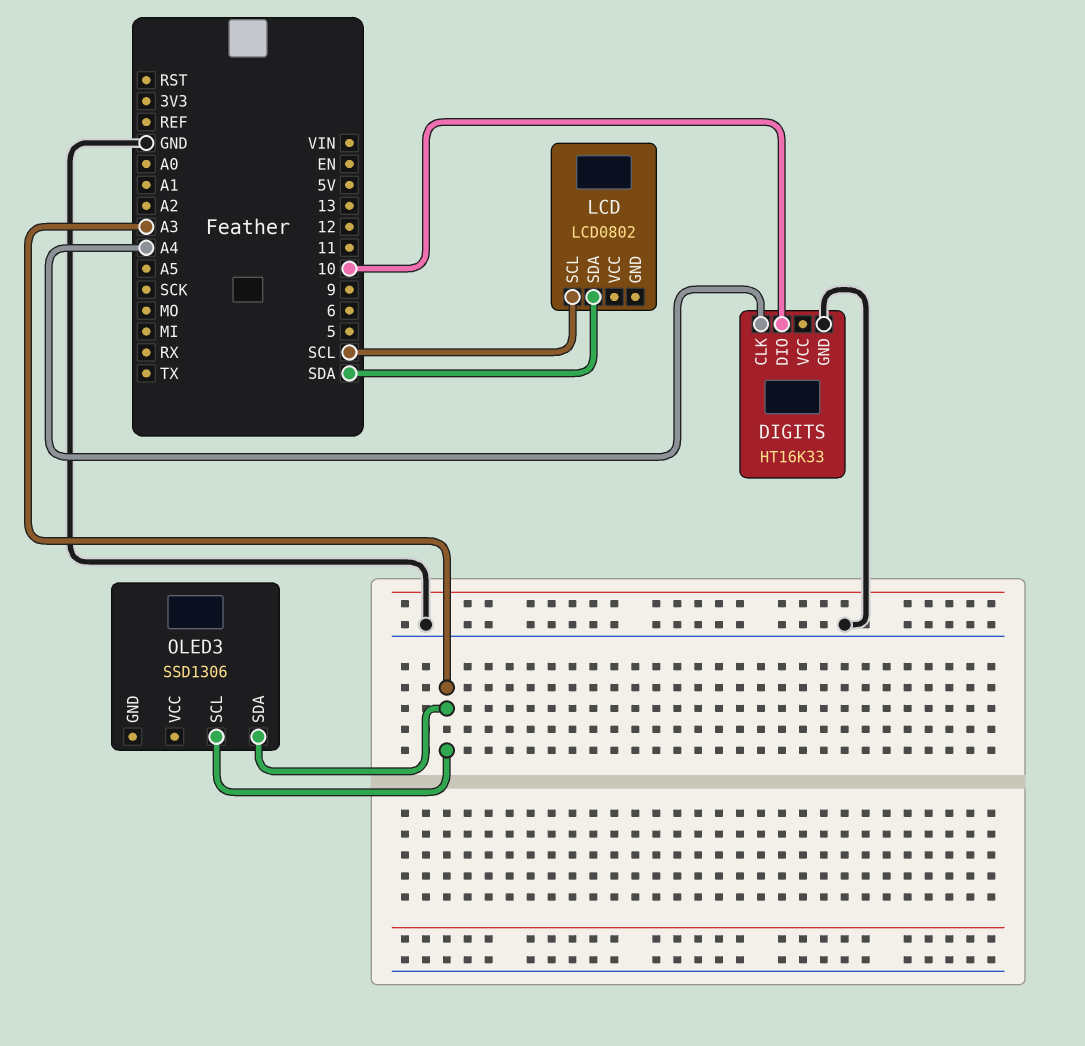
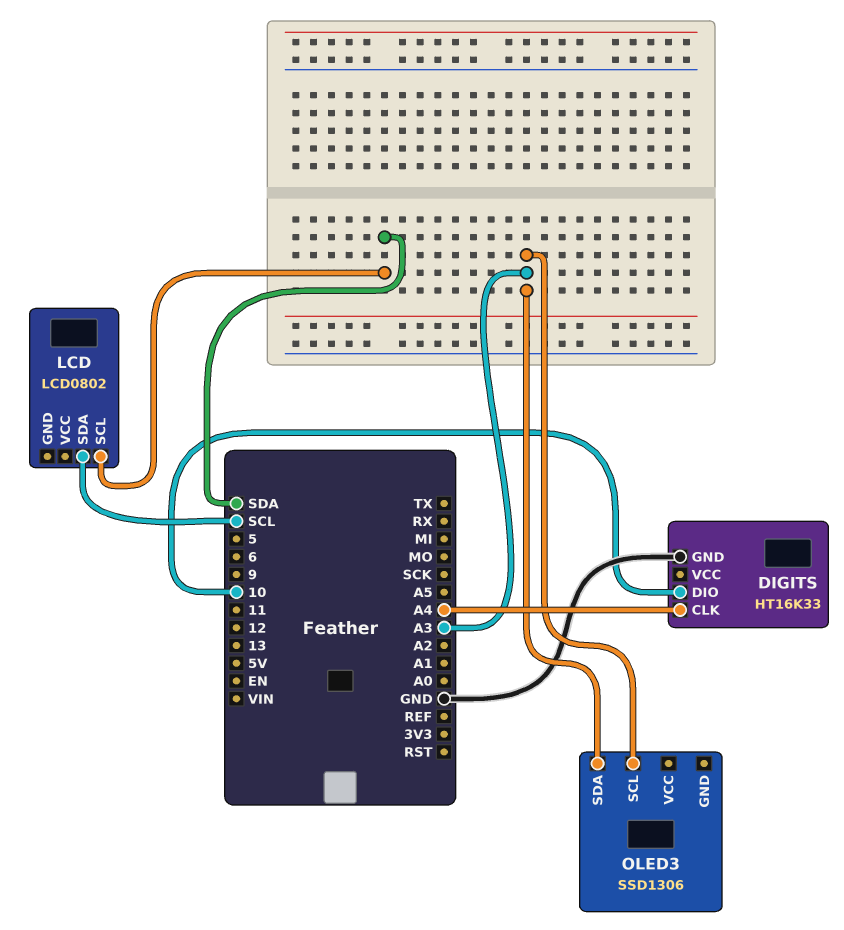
LCD pin SCL: SCL -> SDA
LCD pin SDA: SDA -> SCL

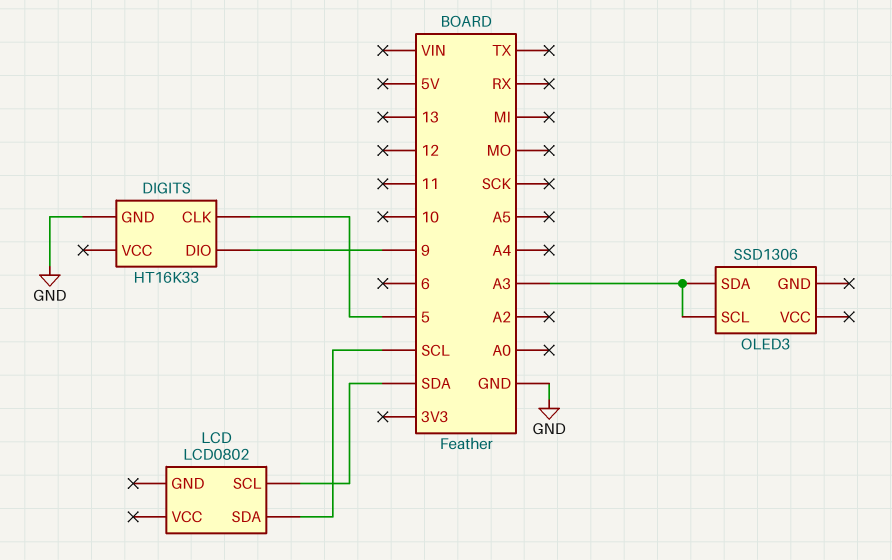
DIGITS pin CLK: A4 -> 5
DIGITS pin DIO: 10 -> 9

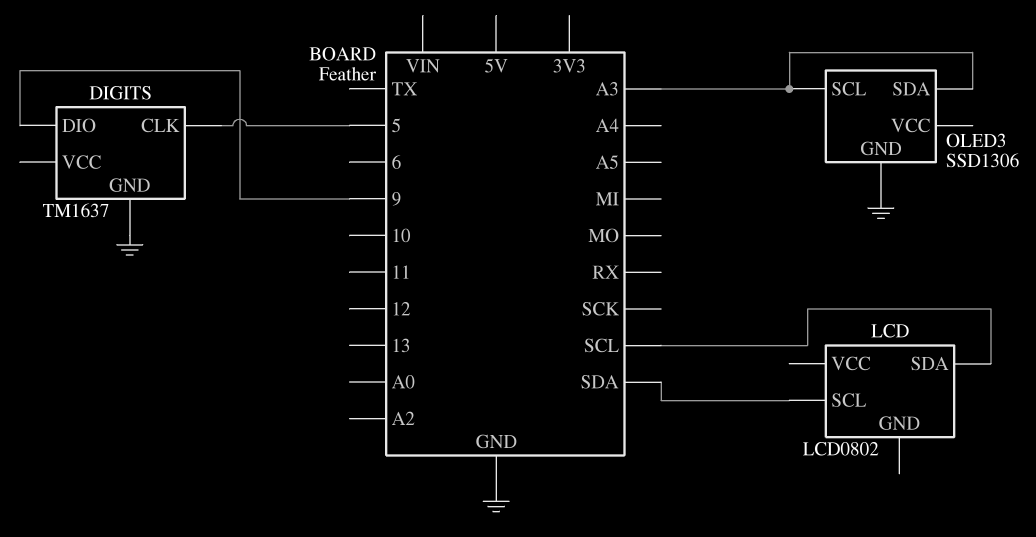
DIGITS: HT16K33 -> TM1637
OLED3 pin GND: none -> GND

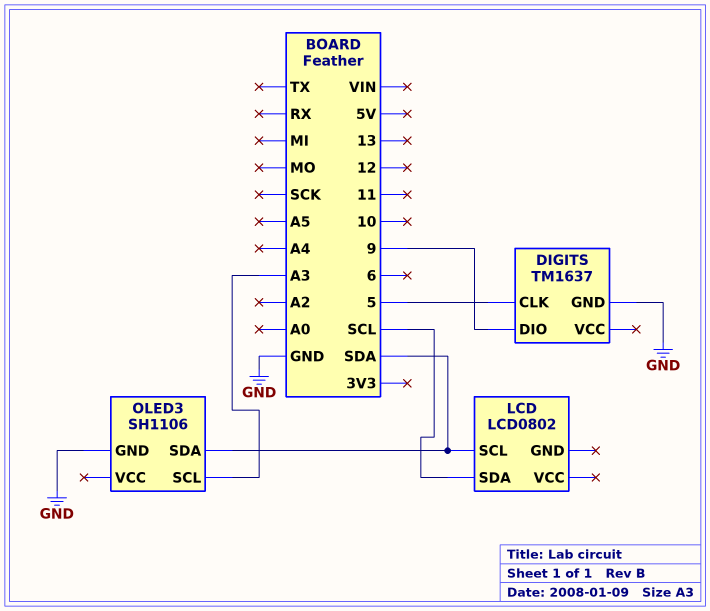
OLED3: SSD1306 -> SH1106
OLED3 pin SDA: A3 -> SDA

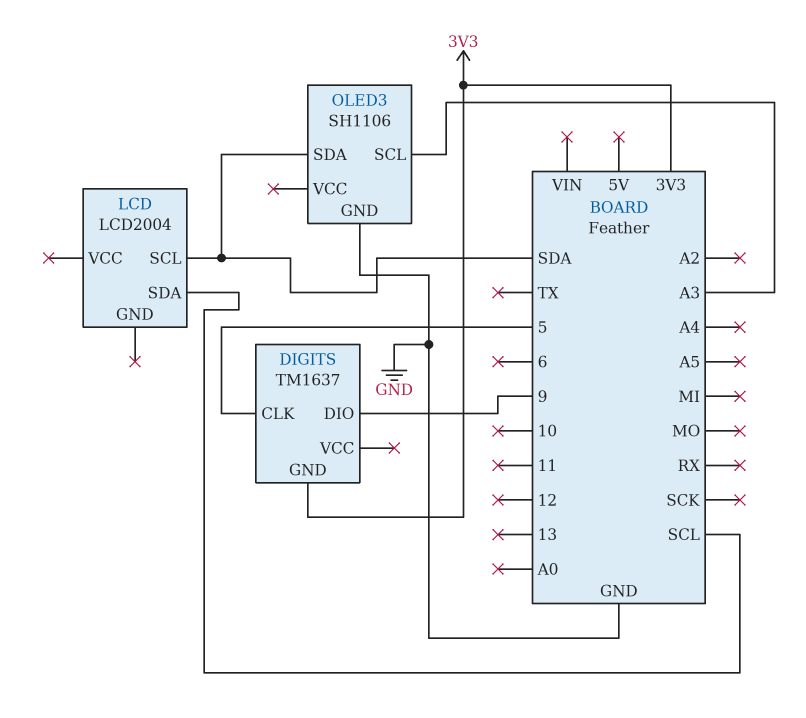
DIGITS pin GND: GND -> 3V3
LCD: LCD0802 -> LCD2004

